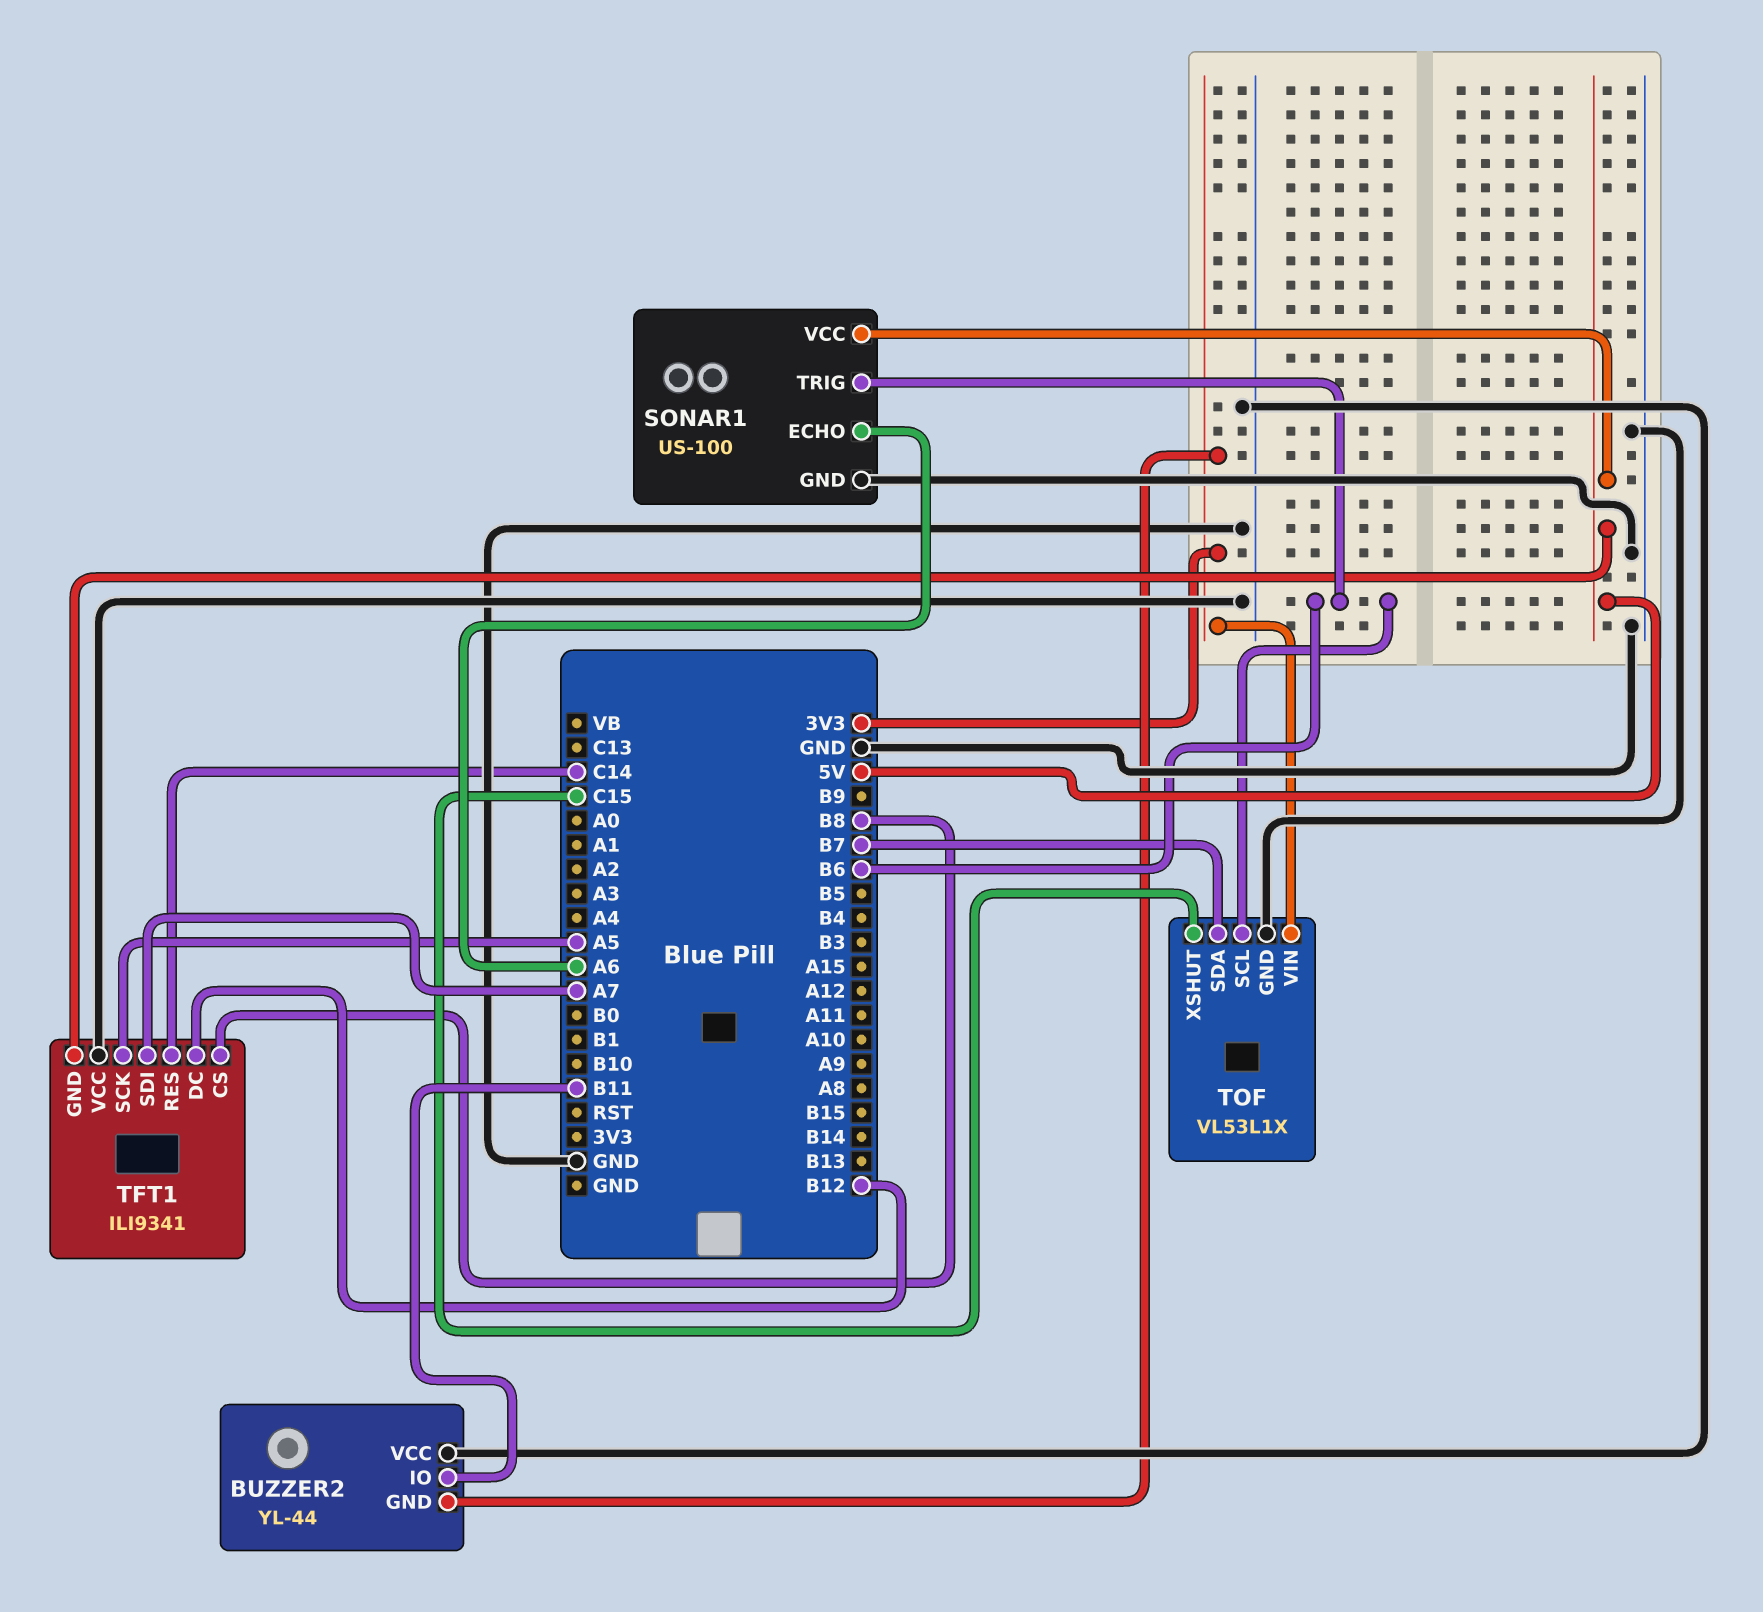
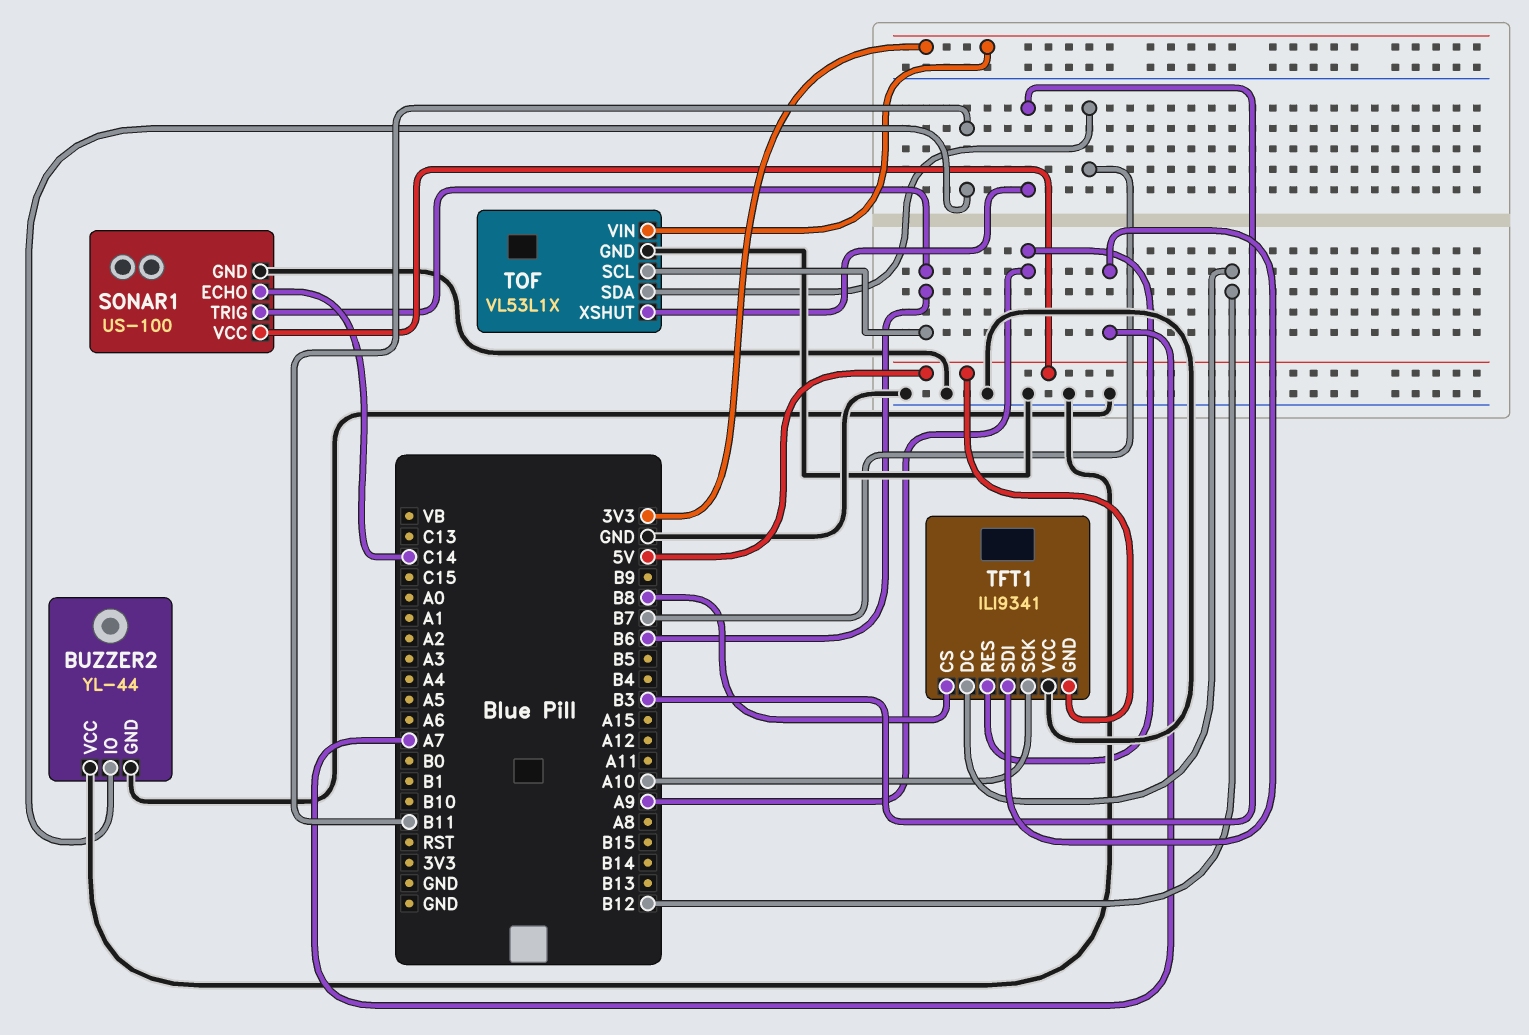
BUZZER2 pin GND: 3V3 -> GND
SONAR1 pin ECHO: A6 -> C14
TFT1 pin RES: C14 -> A9
TFT1 pin SCK: A5 -> A10
TOF pin XSHUT: C15 -> B3

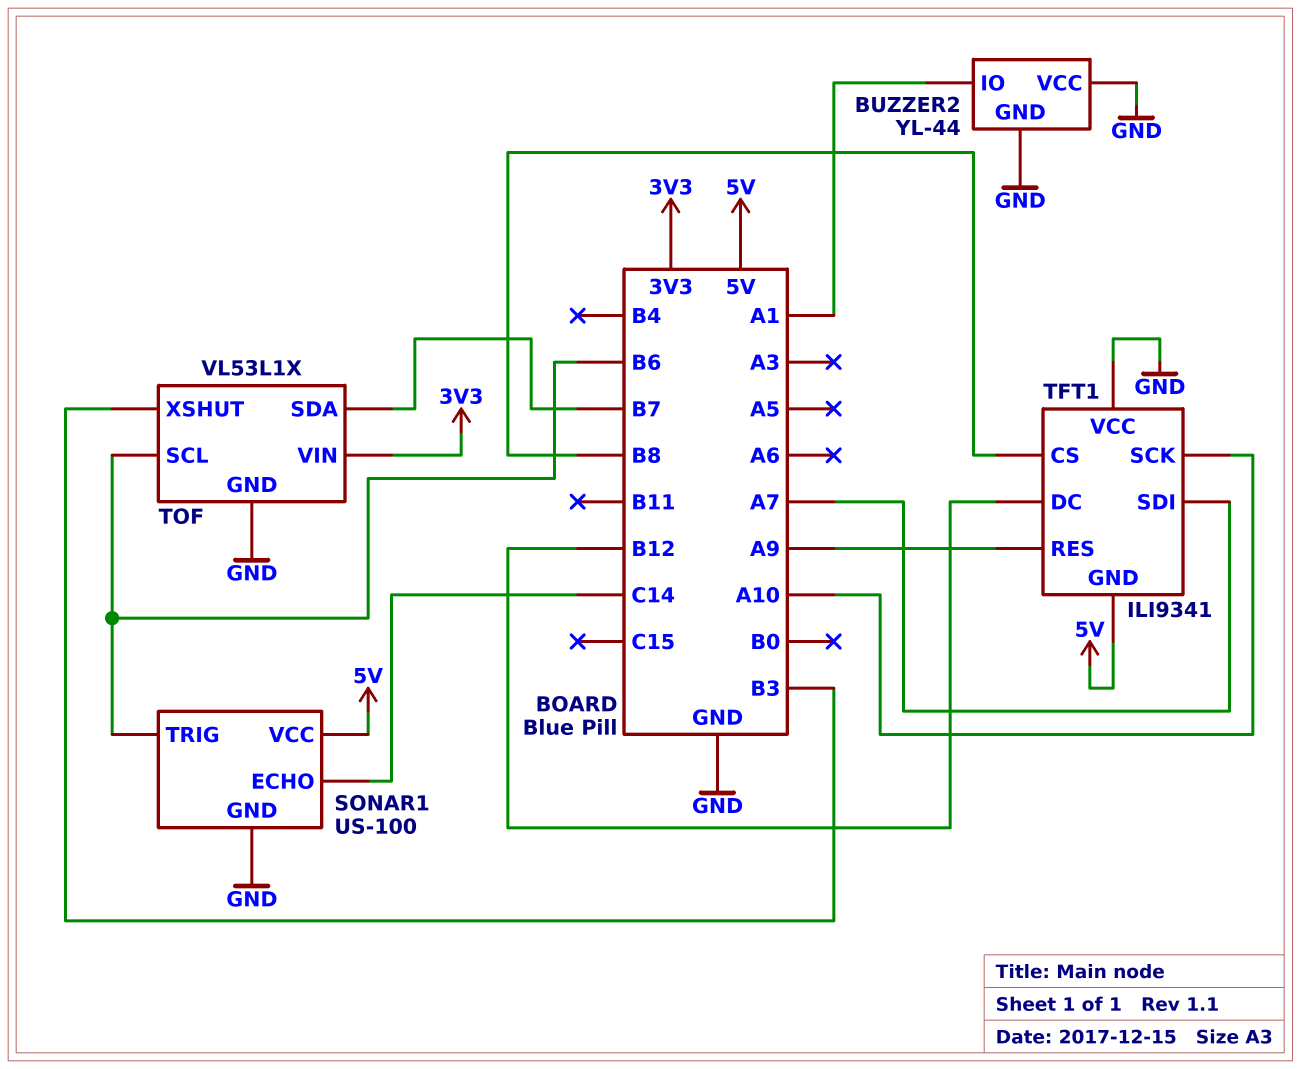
BUZZER2 pin IO: B11 -> A1

